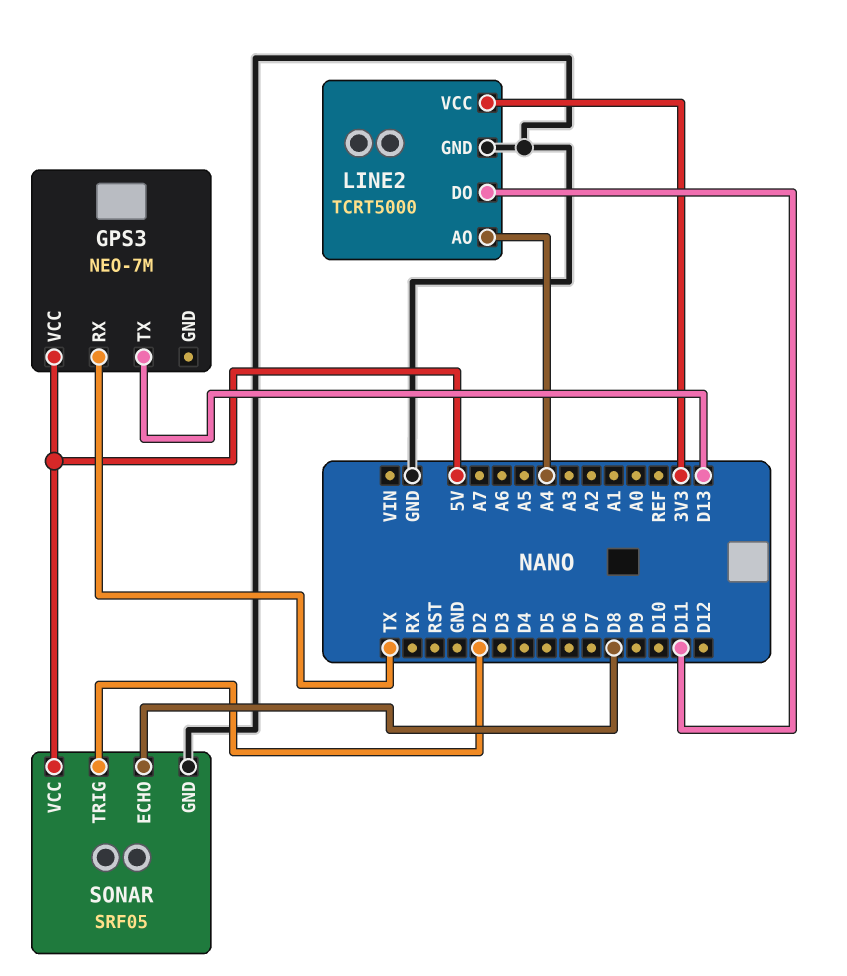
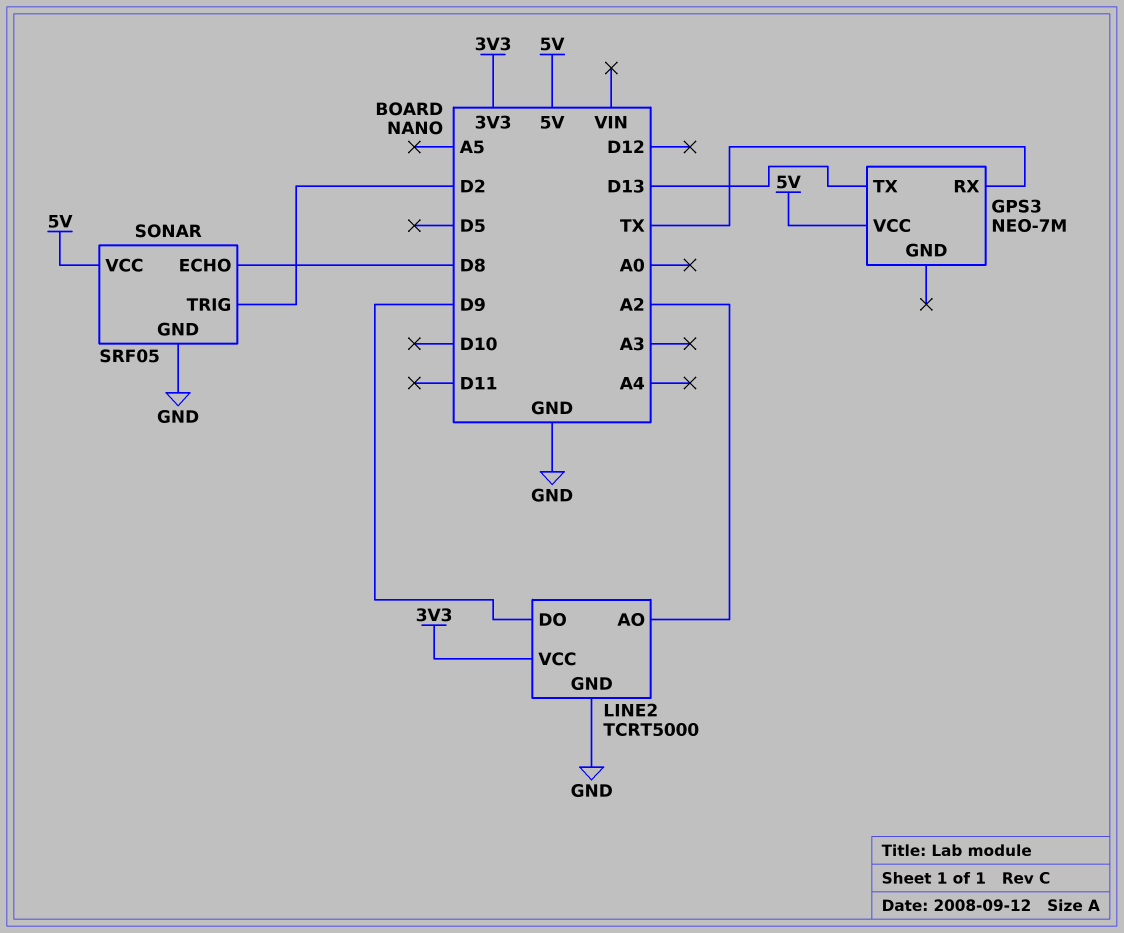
LINE2 pin AO: A4 -> A2
LINE2 pin DO: D11 -> D9

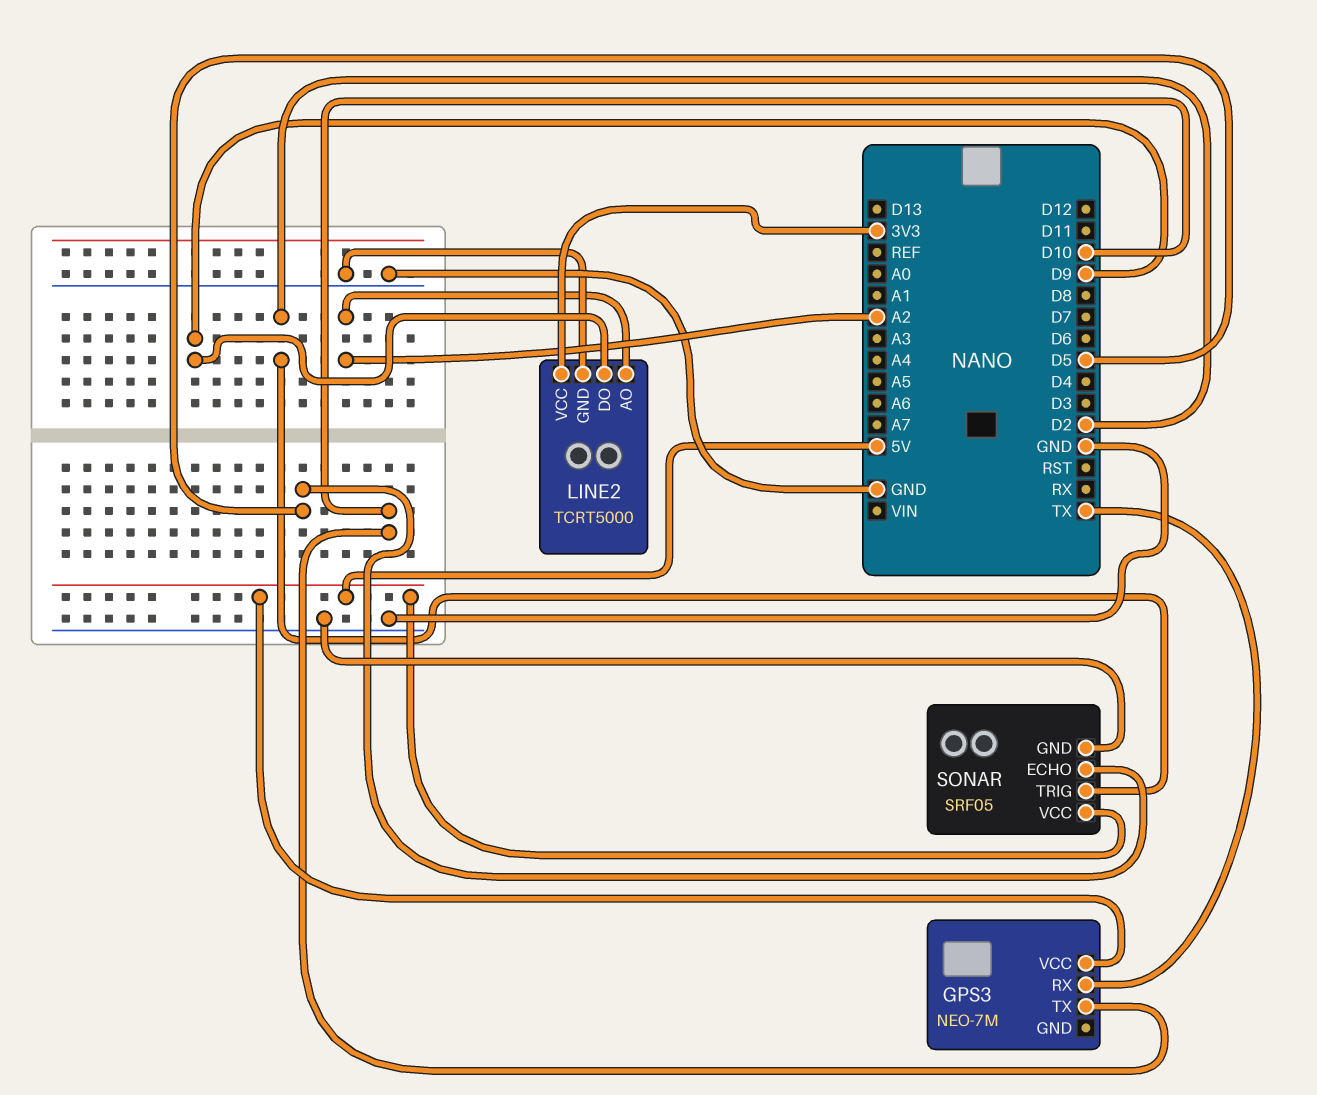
GPS3 pin TX: D13 -> D10
SONAR pin ECHO: D8 -> D5

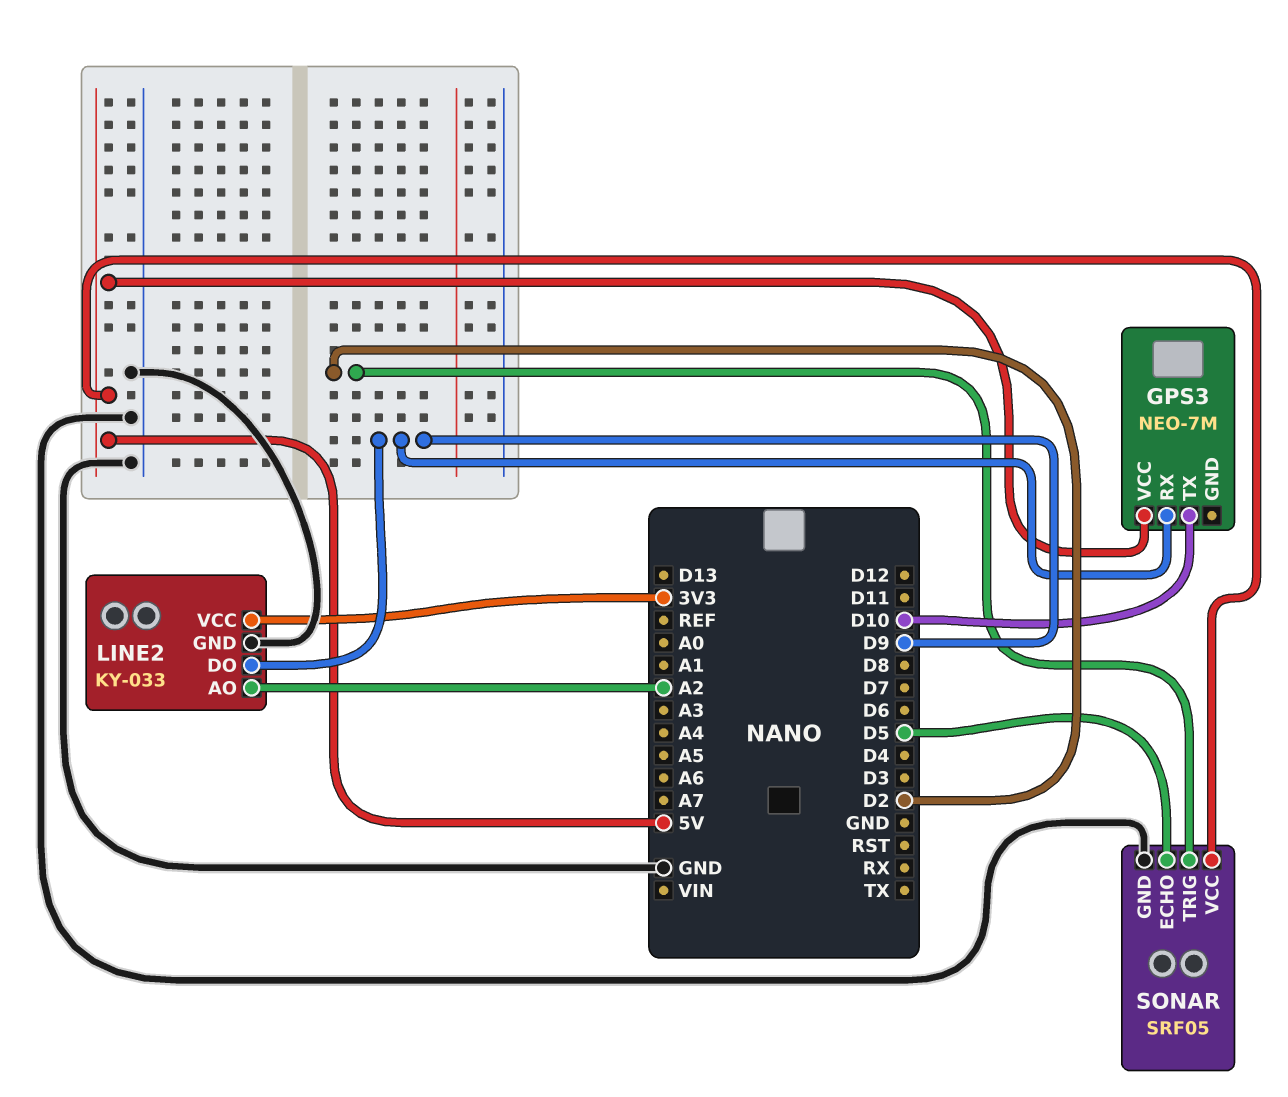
GPS3 pin RX: TX -> D9
LINE2: TCRT5000 -> KY-033

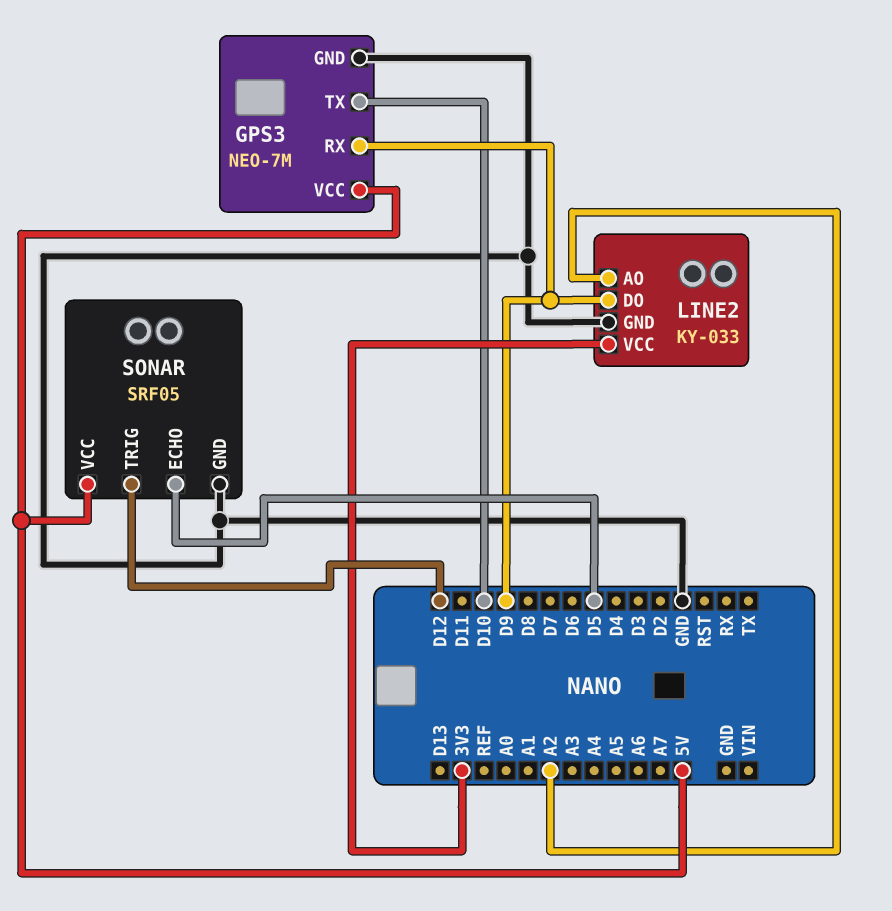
GPS3 pin GND: none -> GND
SONAR pin TRIG: D2 -> D12

